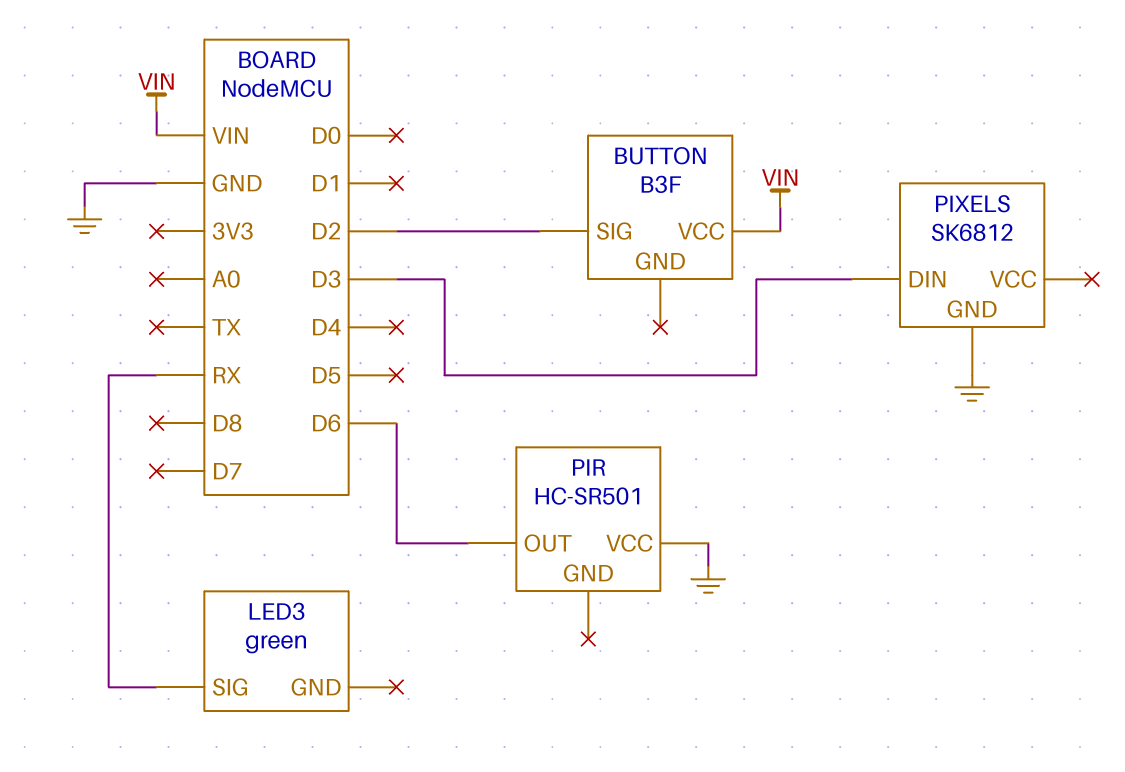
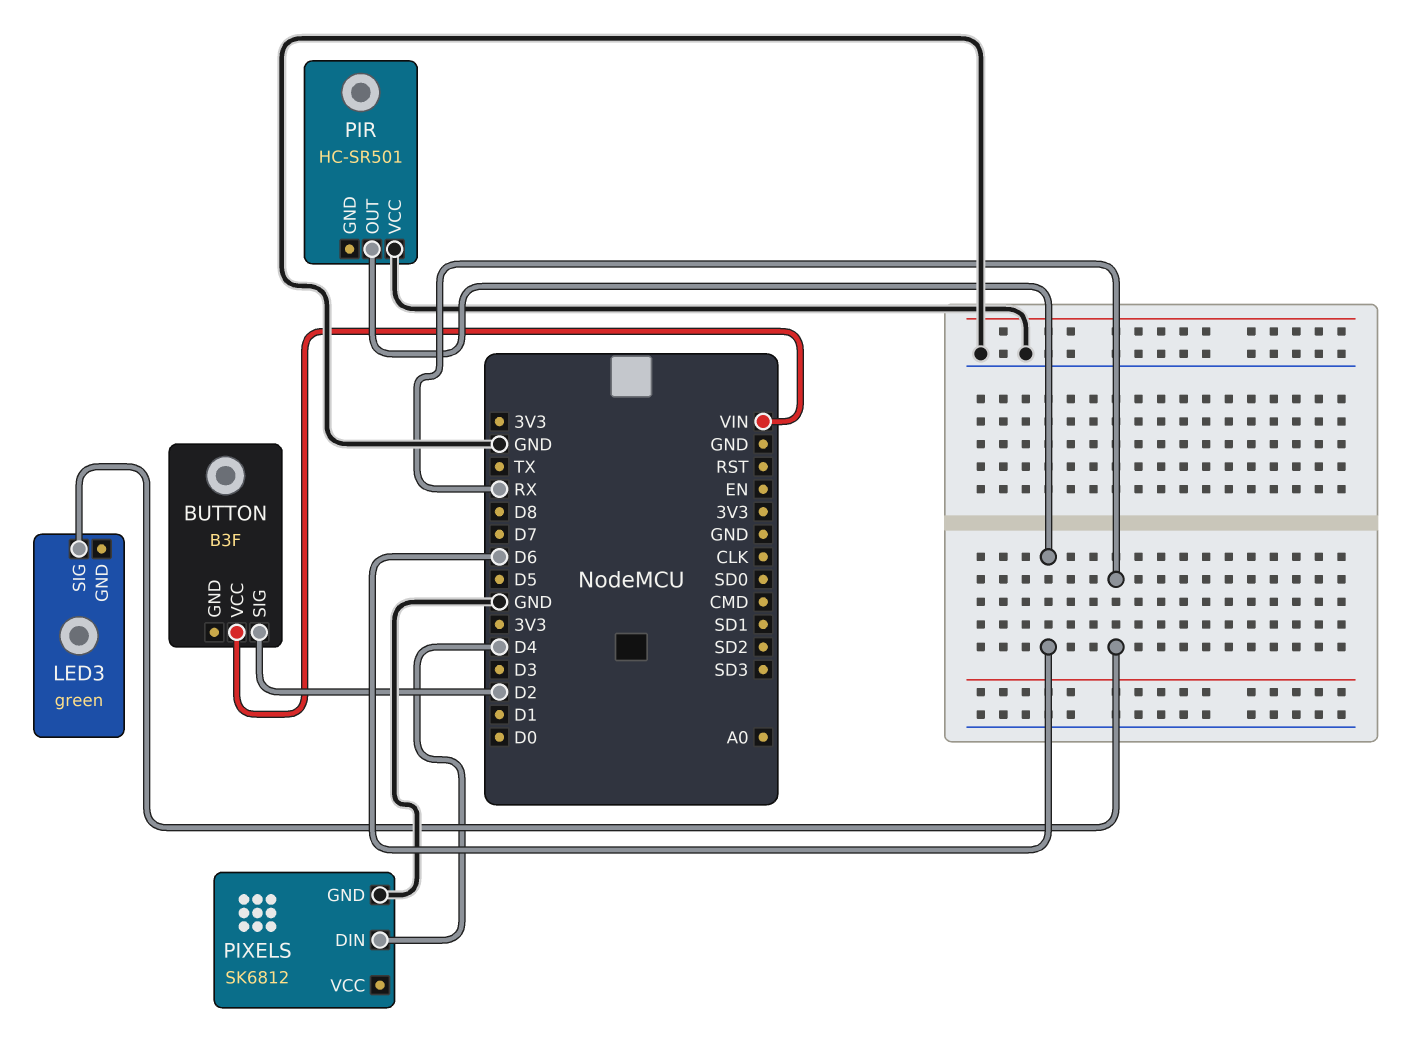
PIXELS pin DIN: D3 -> D4

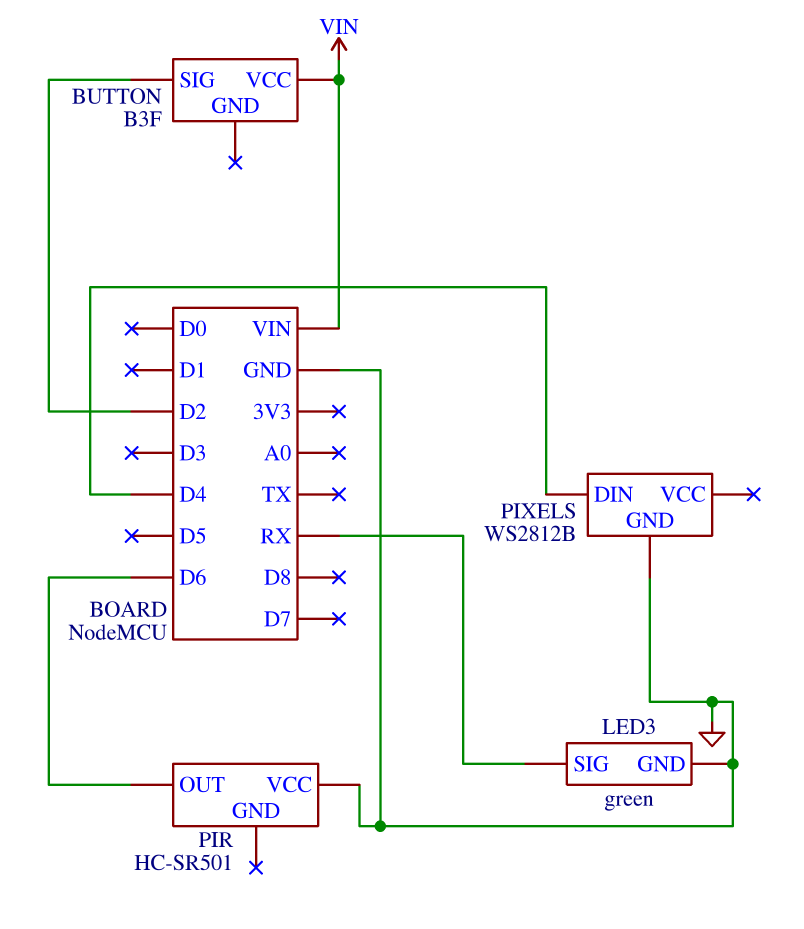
LED3 pin GND: none -> GND
PIXELS: SK6812 -> WS2812B

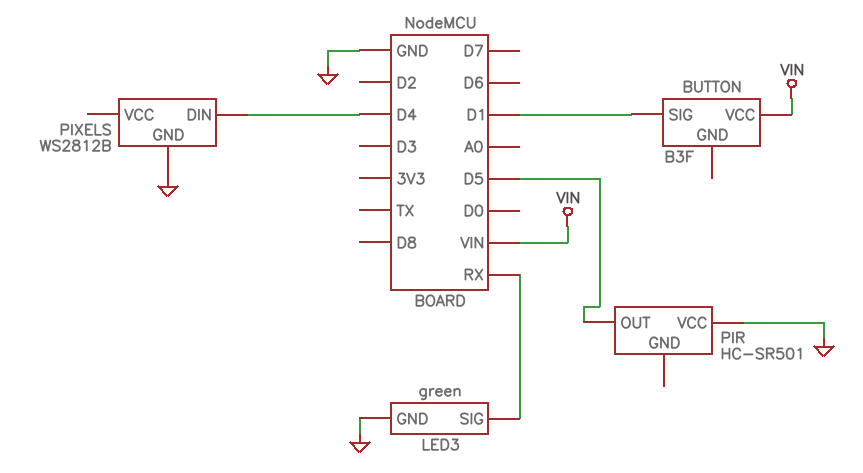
BUTTON pin SIG: D2 -> D1
PIR pin OUT: D6 -> D5

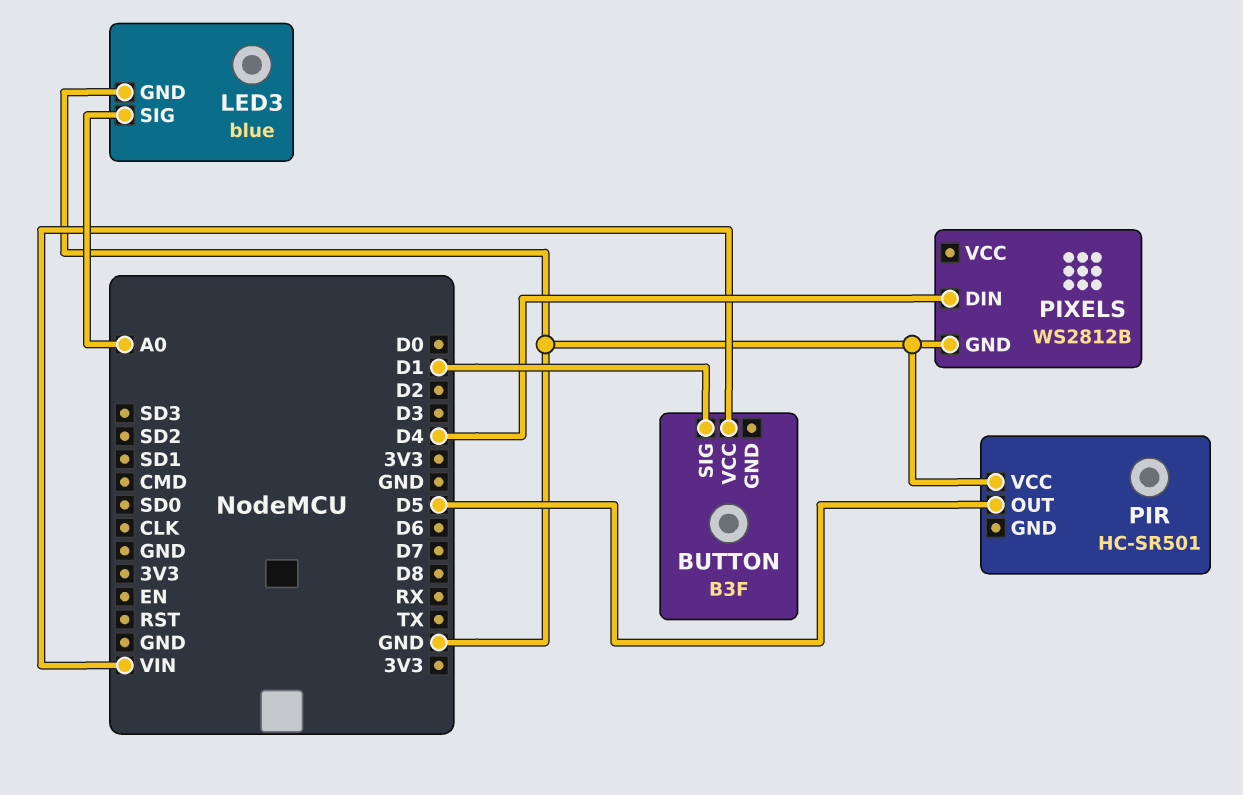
LED3: green -> blue
LED3 pin SIG: RX -> A0

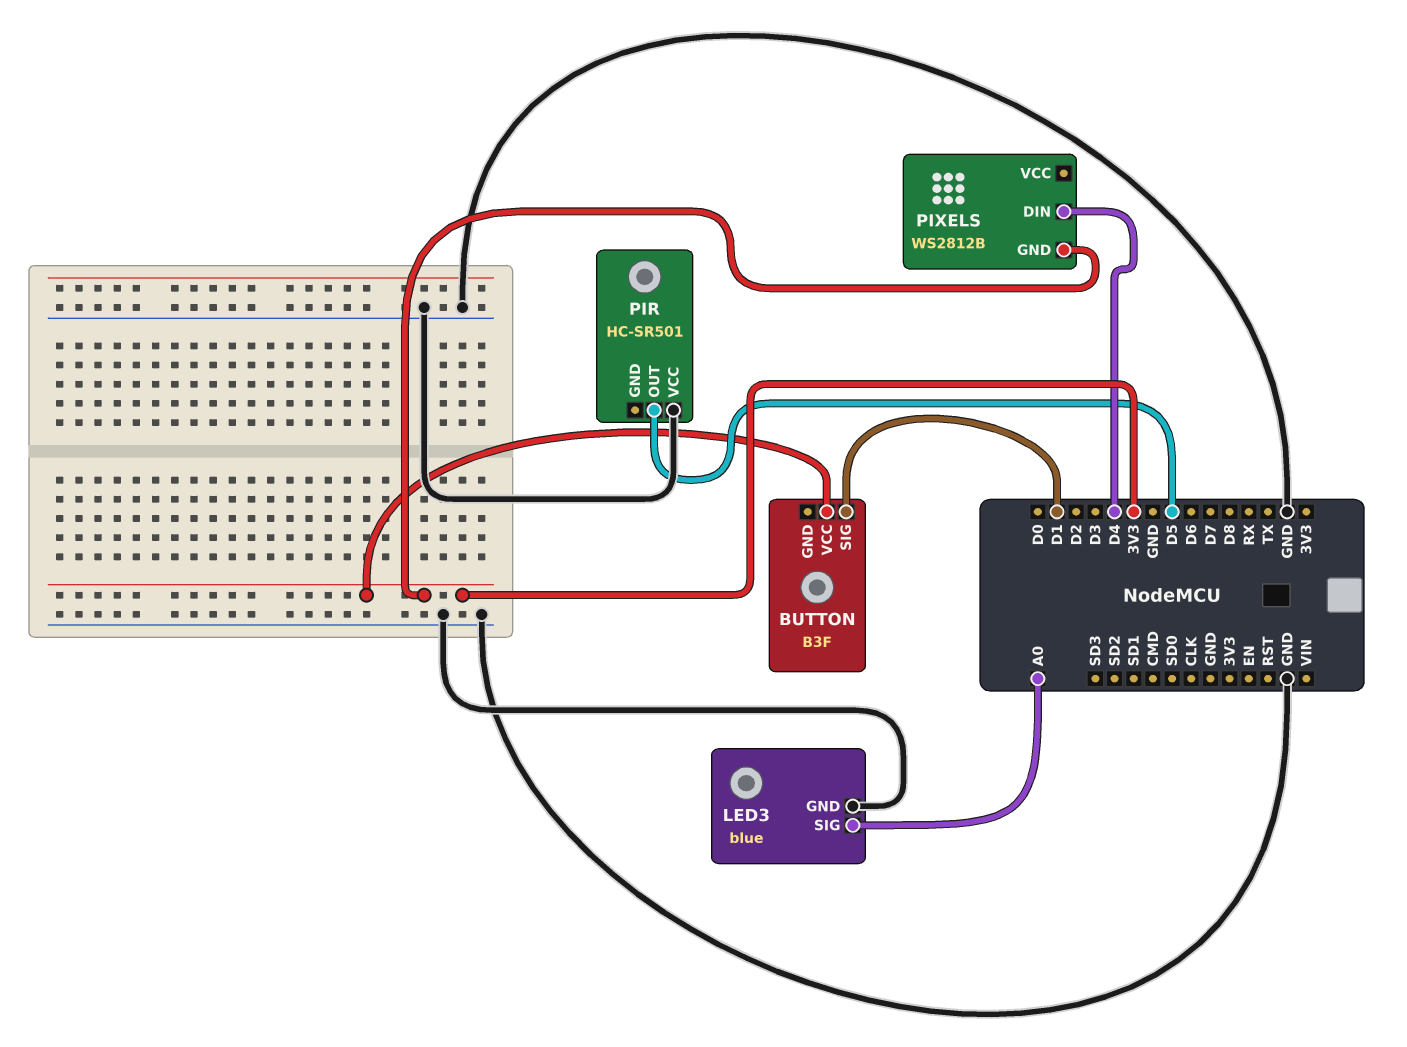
BUTTON pin VCC: VIN -> 3V3
PIXELS pin GND: GND -> 3V3

